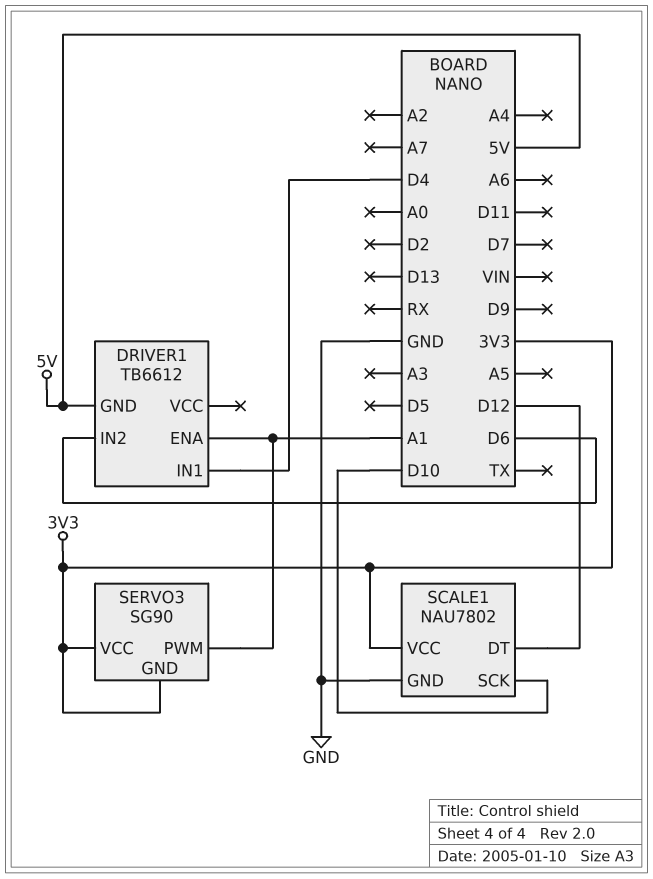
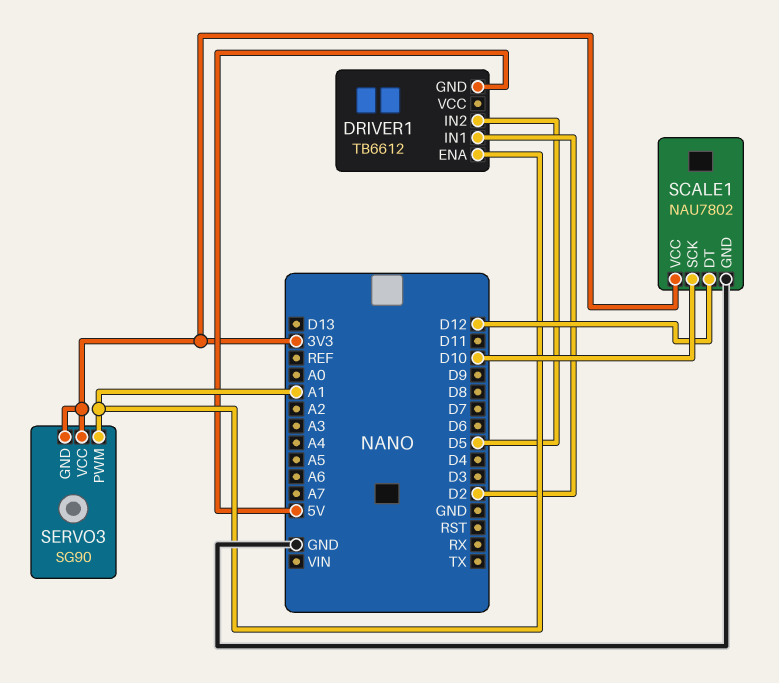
DRIVER1 pin IN1: D4 -> D2
DRIVER1 pin IN2: D6 -> D5

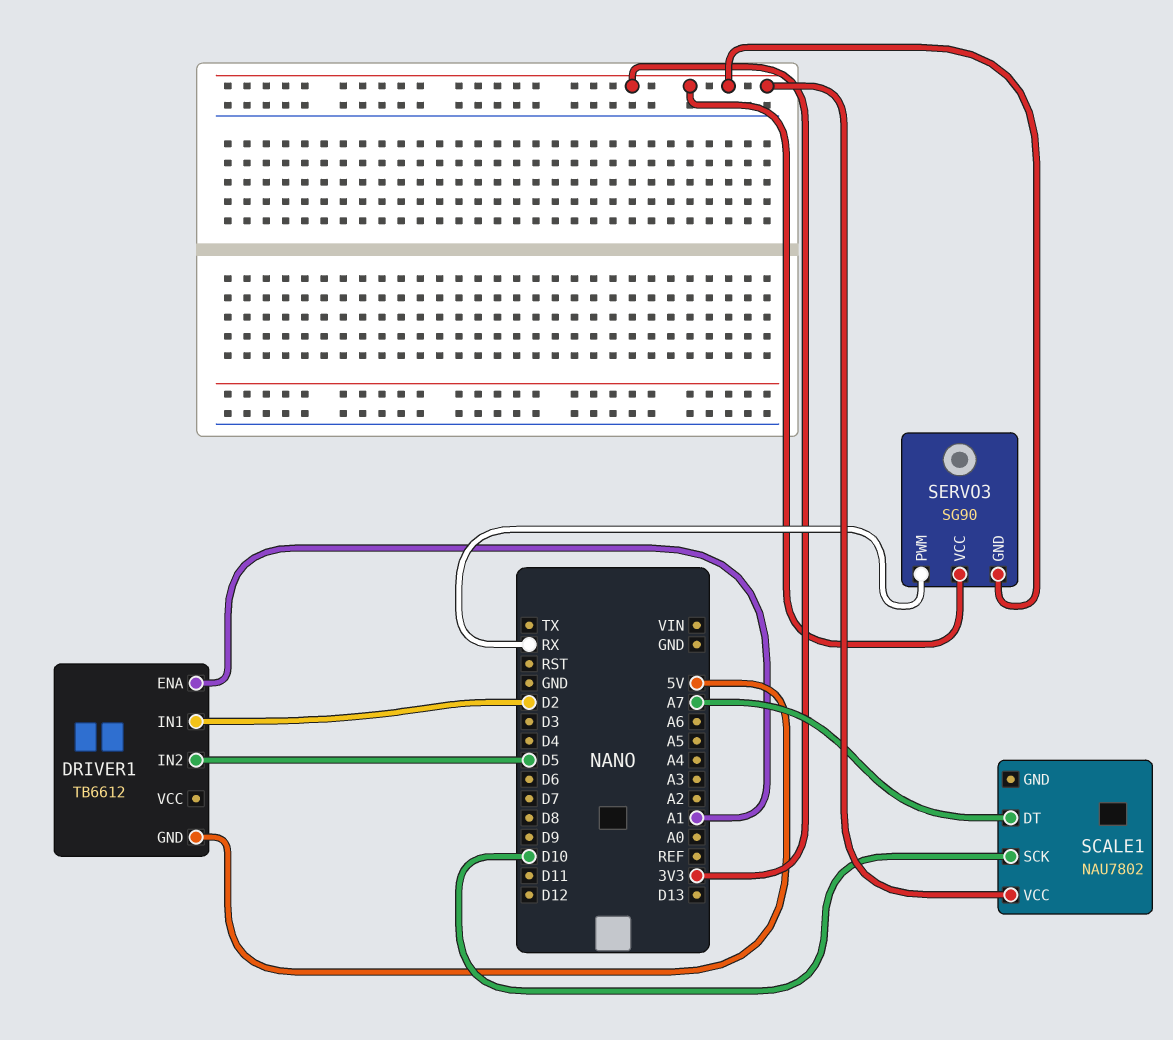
SCALE1 pin DT: D12 -> A7
SCALE1 pin GND: GND -> none
SERVO3 pin PWM: A1 -> RX

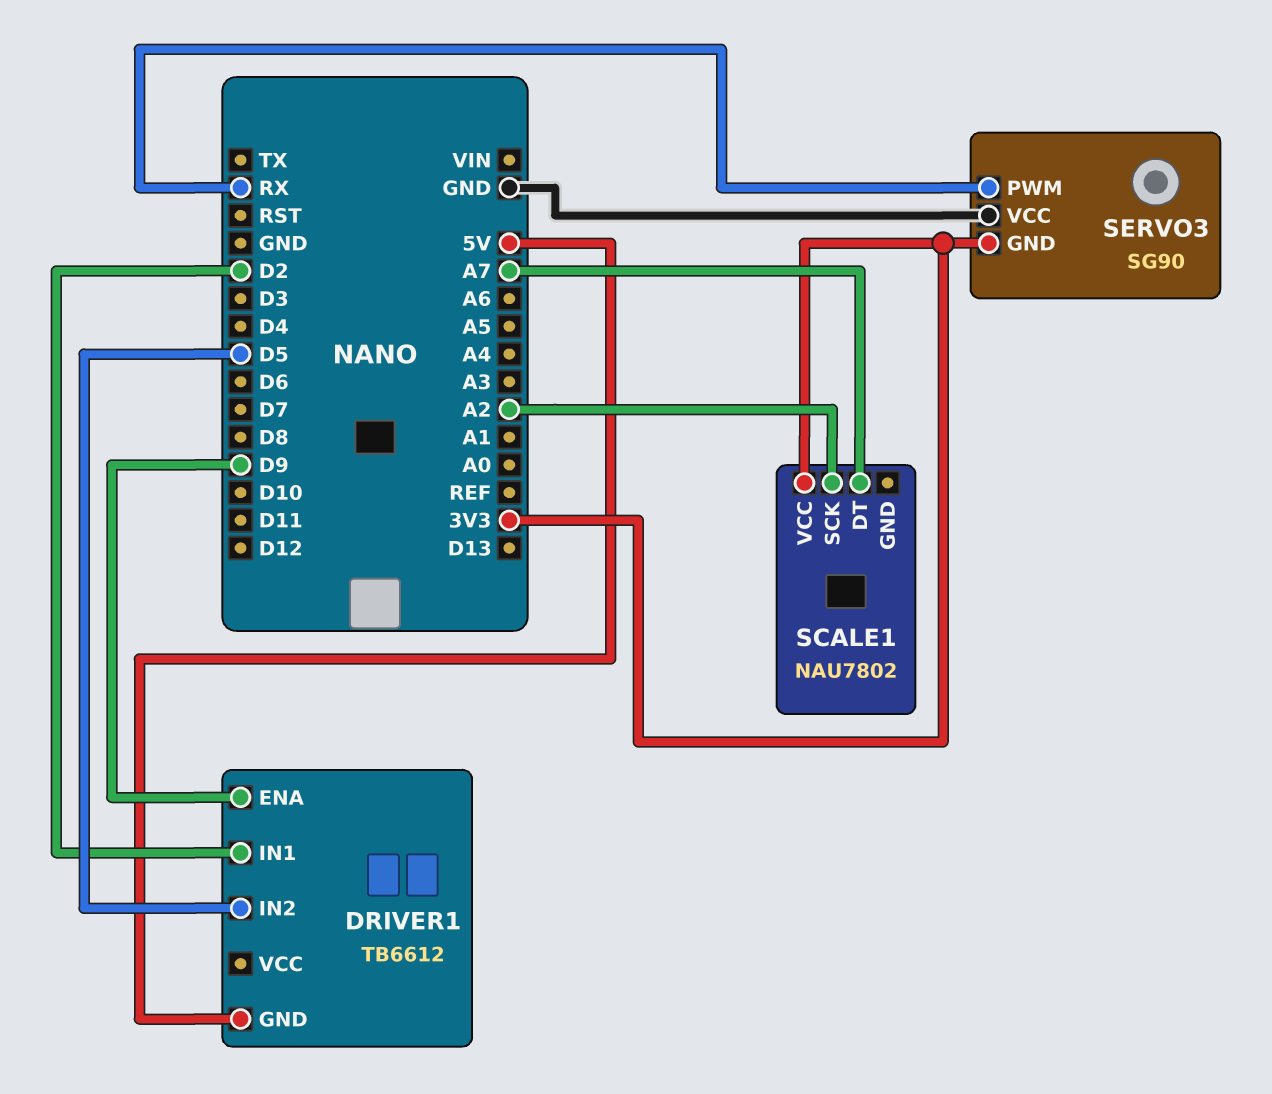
DRIVER1 pin ENA: A1 -> D9
SCALE1 pin SCK: D10 -> A2
SERVO3 pin VCC: 3V3 -> GND

